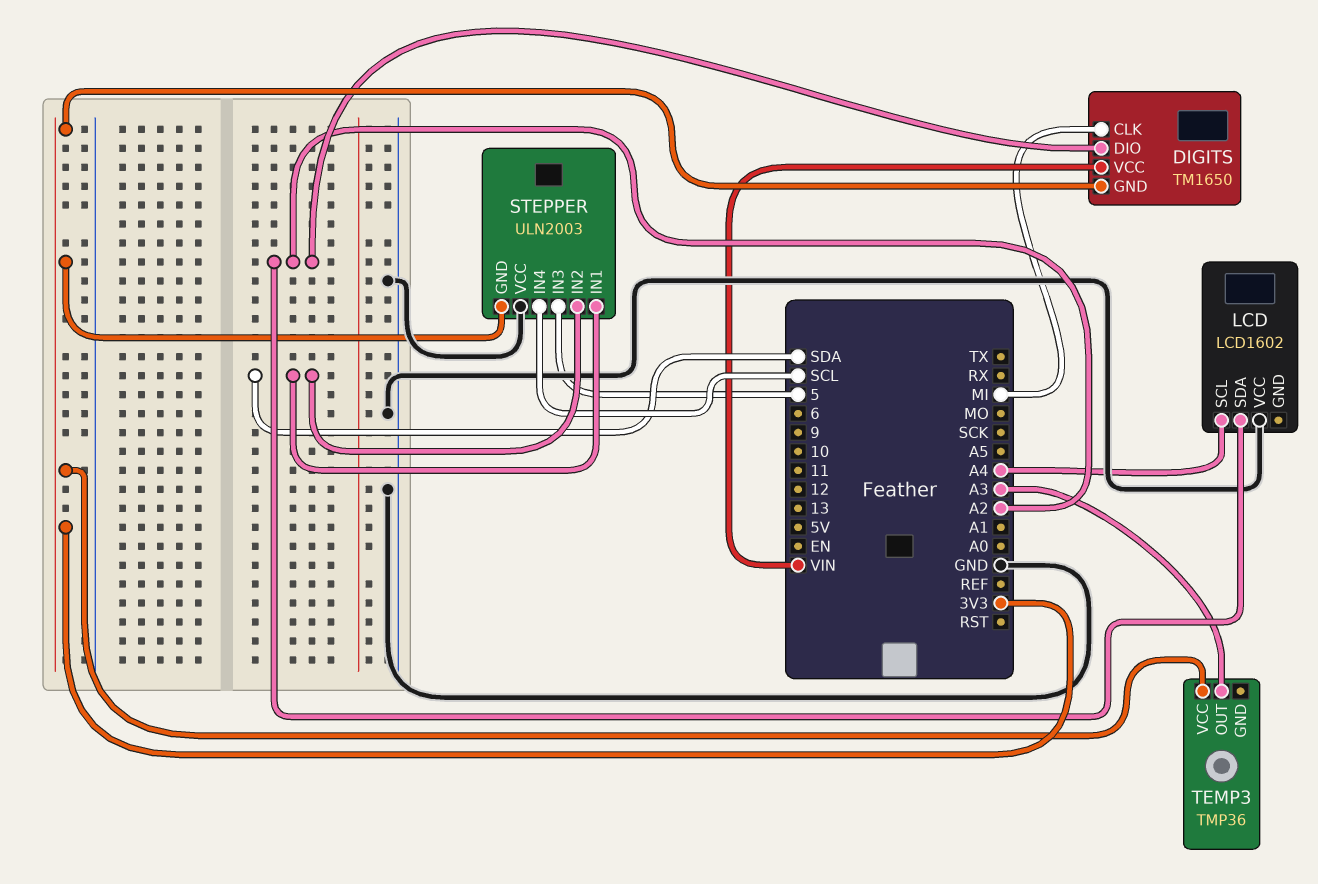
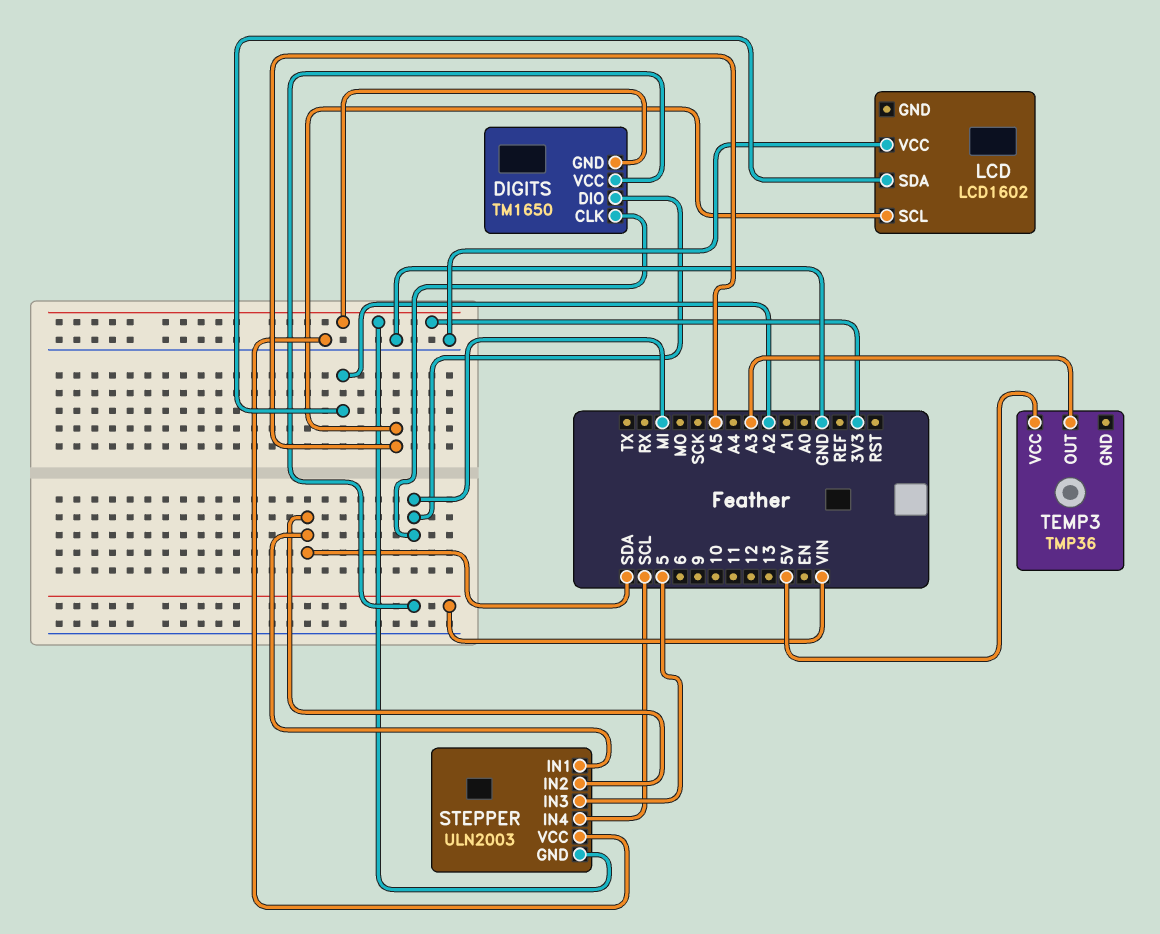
DIGITS pin DIO: A2 -> MI
LCD pin SCL: A4 -> A5
TEMP3 pin VCC: 3V3 -> 5V

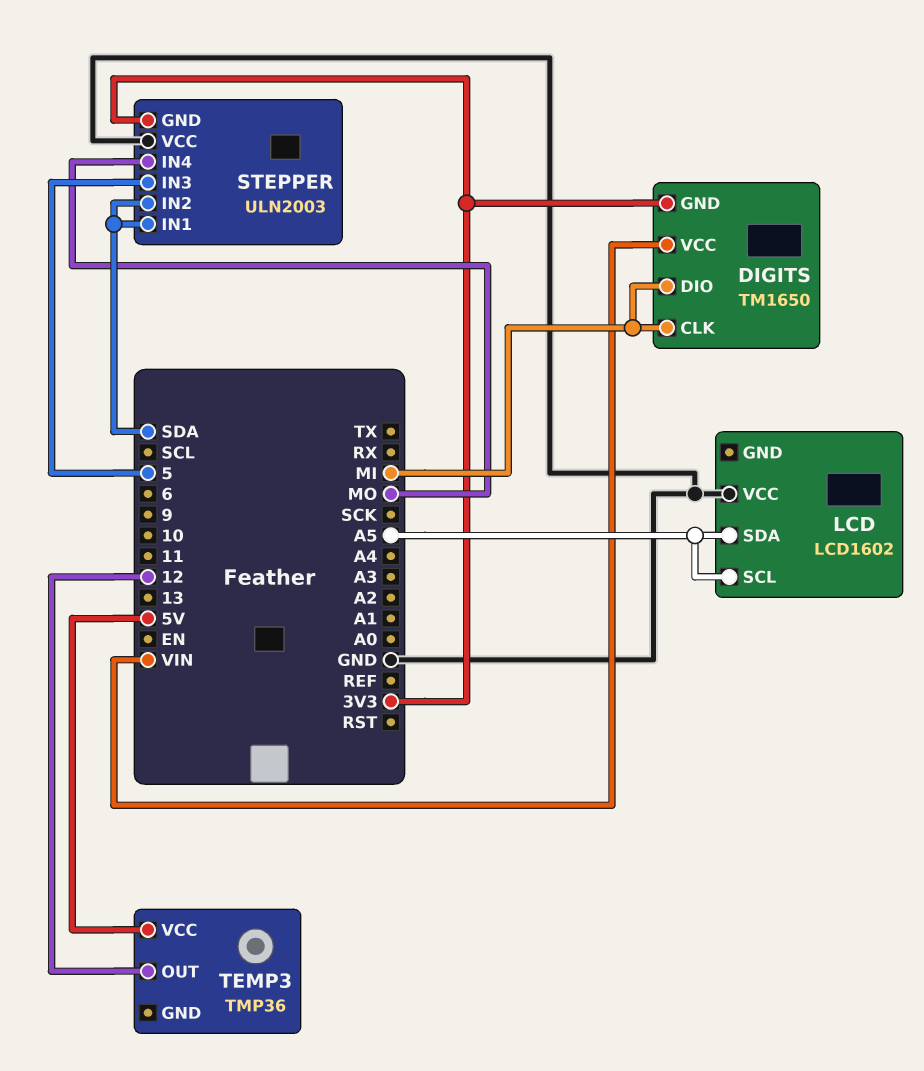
LCD pin SDA: A2 -> A5
STEPPER pin IN4: SCL -> MO
TEMP3 pin OUT: A3 -> 12

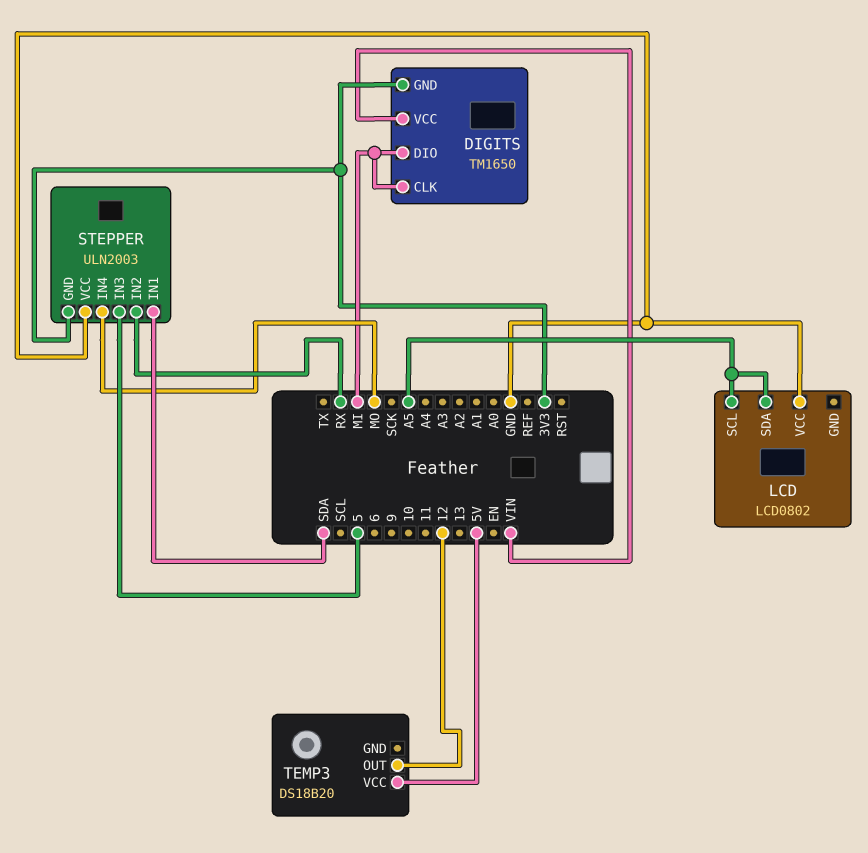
LCD: LCD1602 -> LCD0802
STEPPER pin IN2: SDA -> RX
TEMP3: TMP36 -> DS18B20

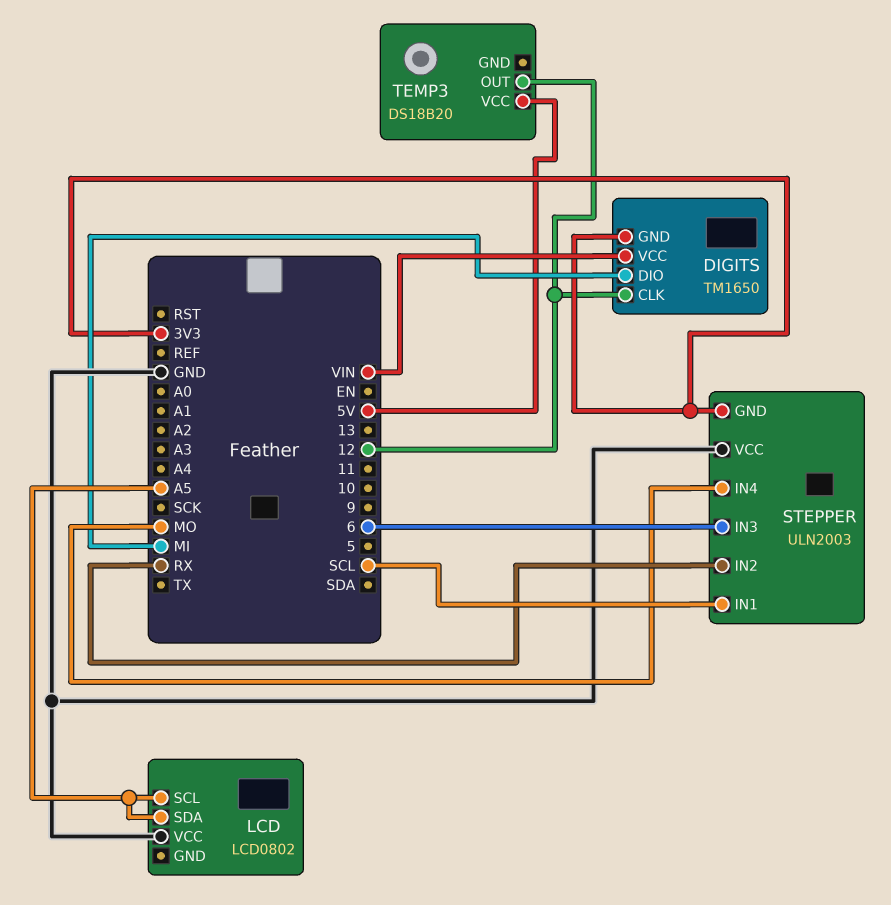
DIGITS pin CLK: MI -> 12
STEPPER pin IN1: SDA -> SCL
STEPPER pin IN3: 5 -> 6

